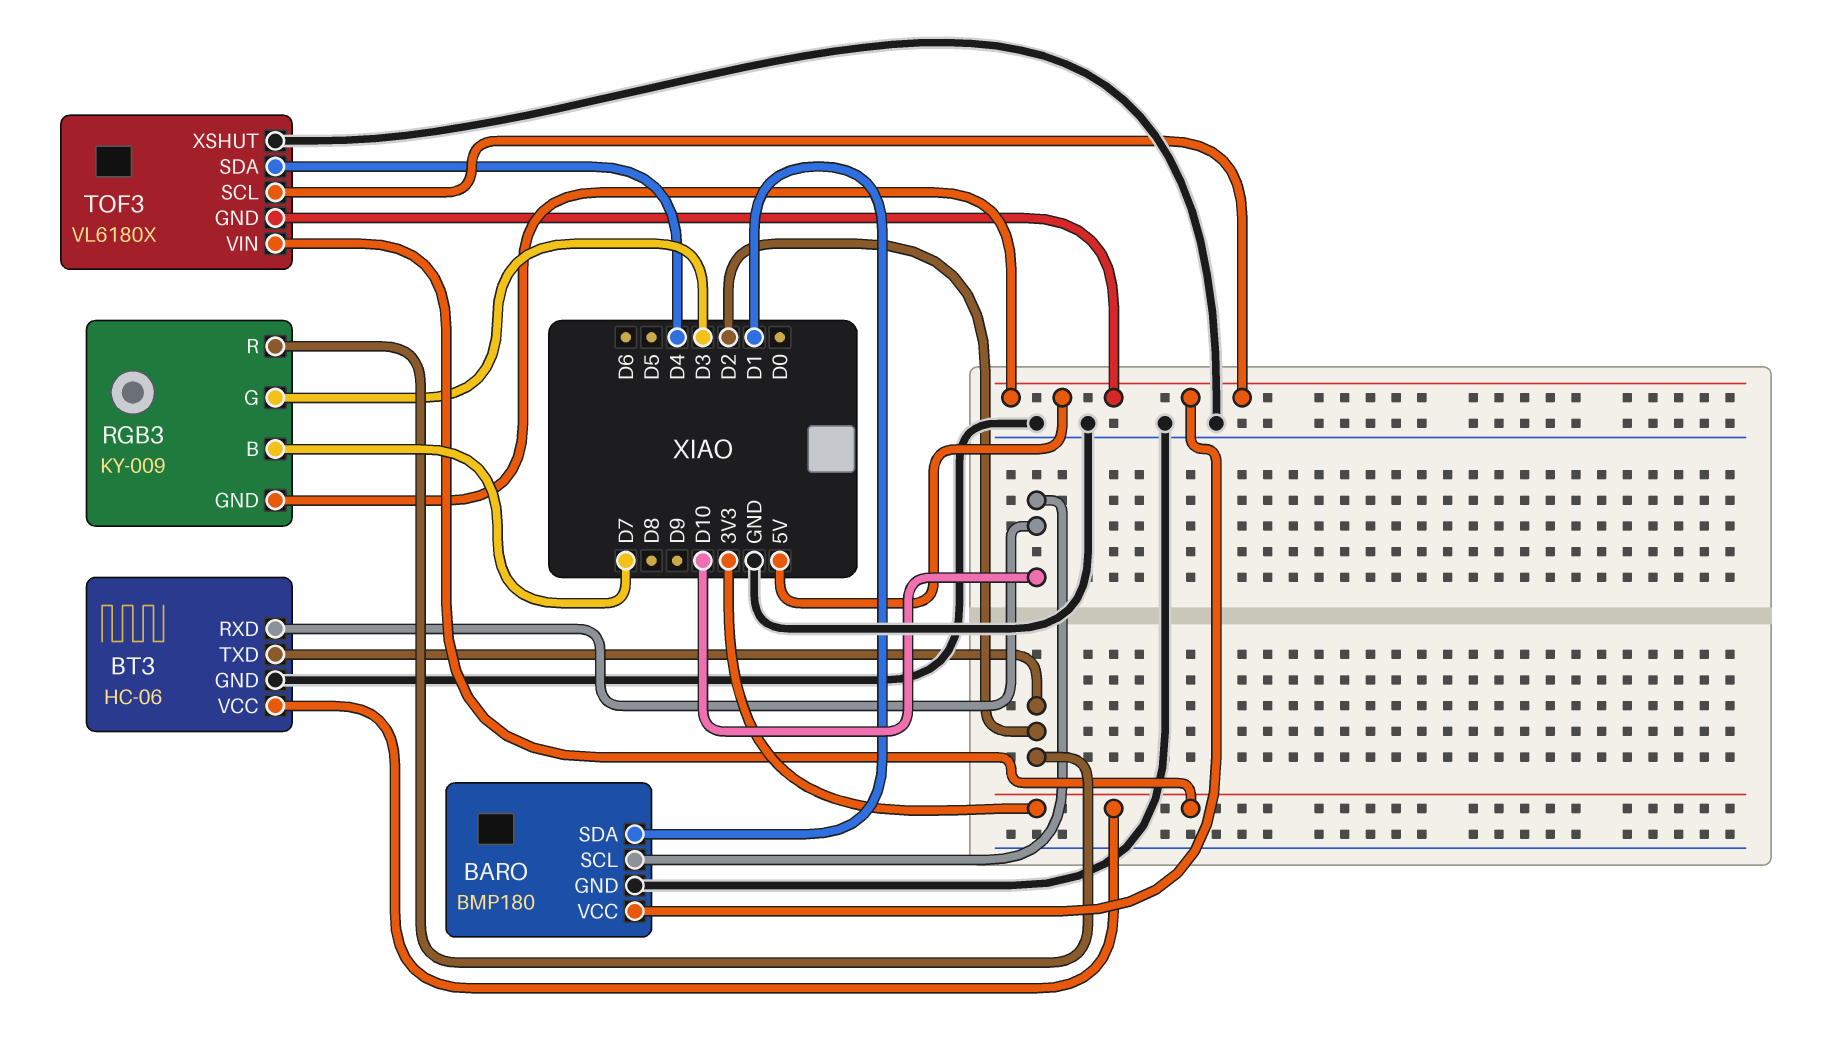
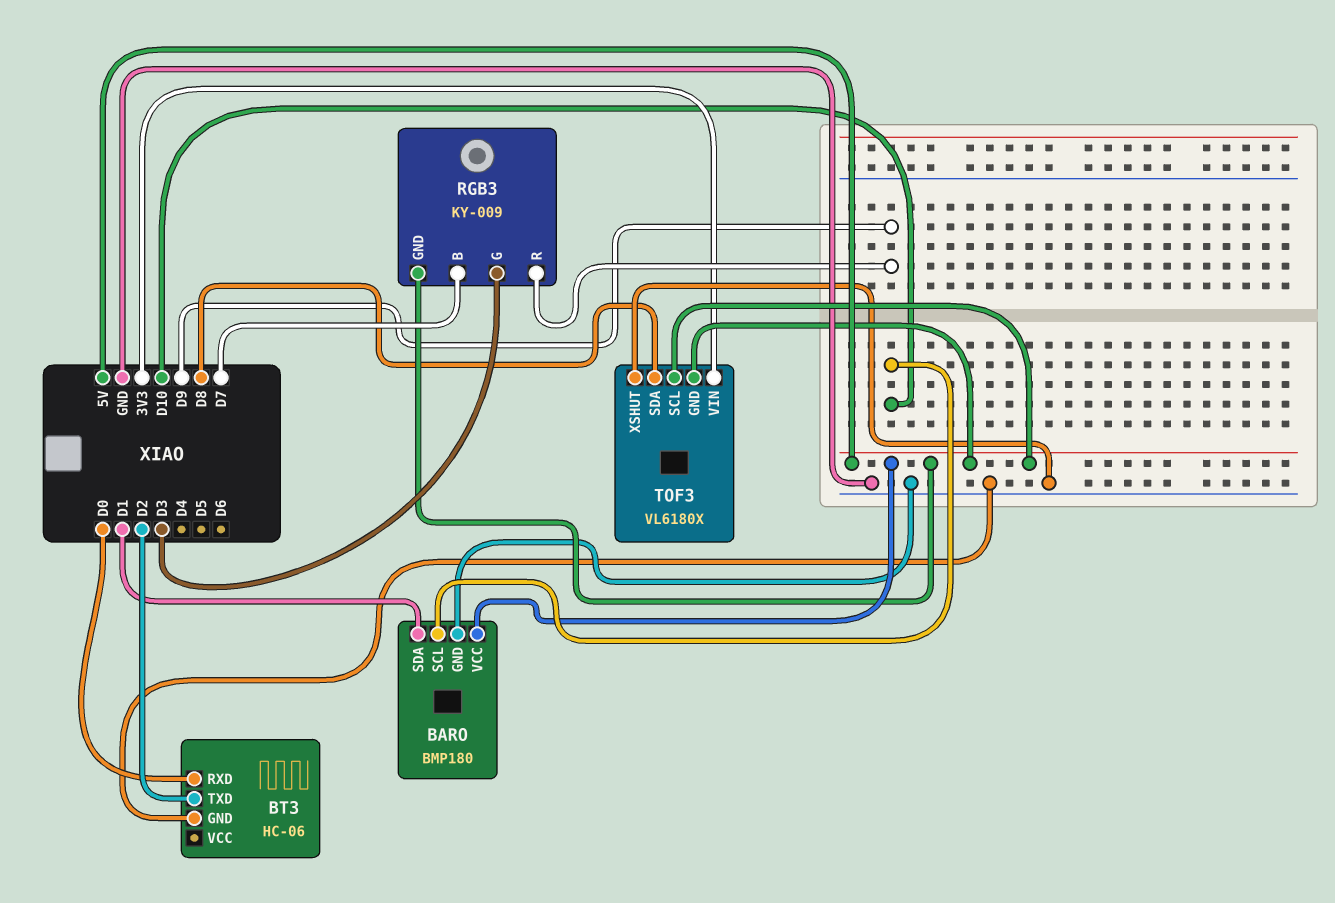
BT3 pin RXD: D10 -> D0
BT3 pin VCC: 3V3 -> none
RGB3 pin R: D2 -> D9
TOF3 pin SDA: D4 -> D8

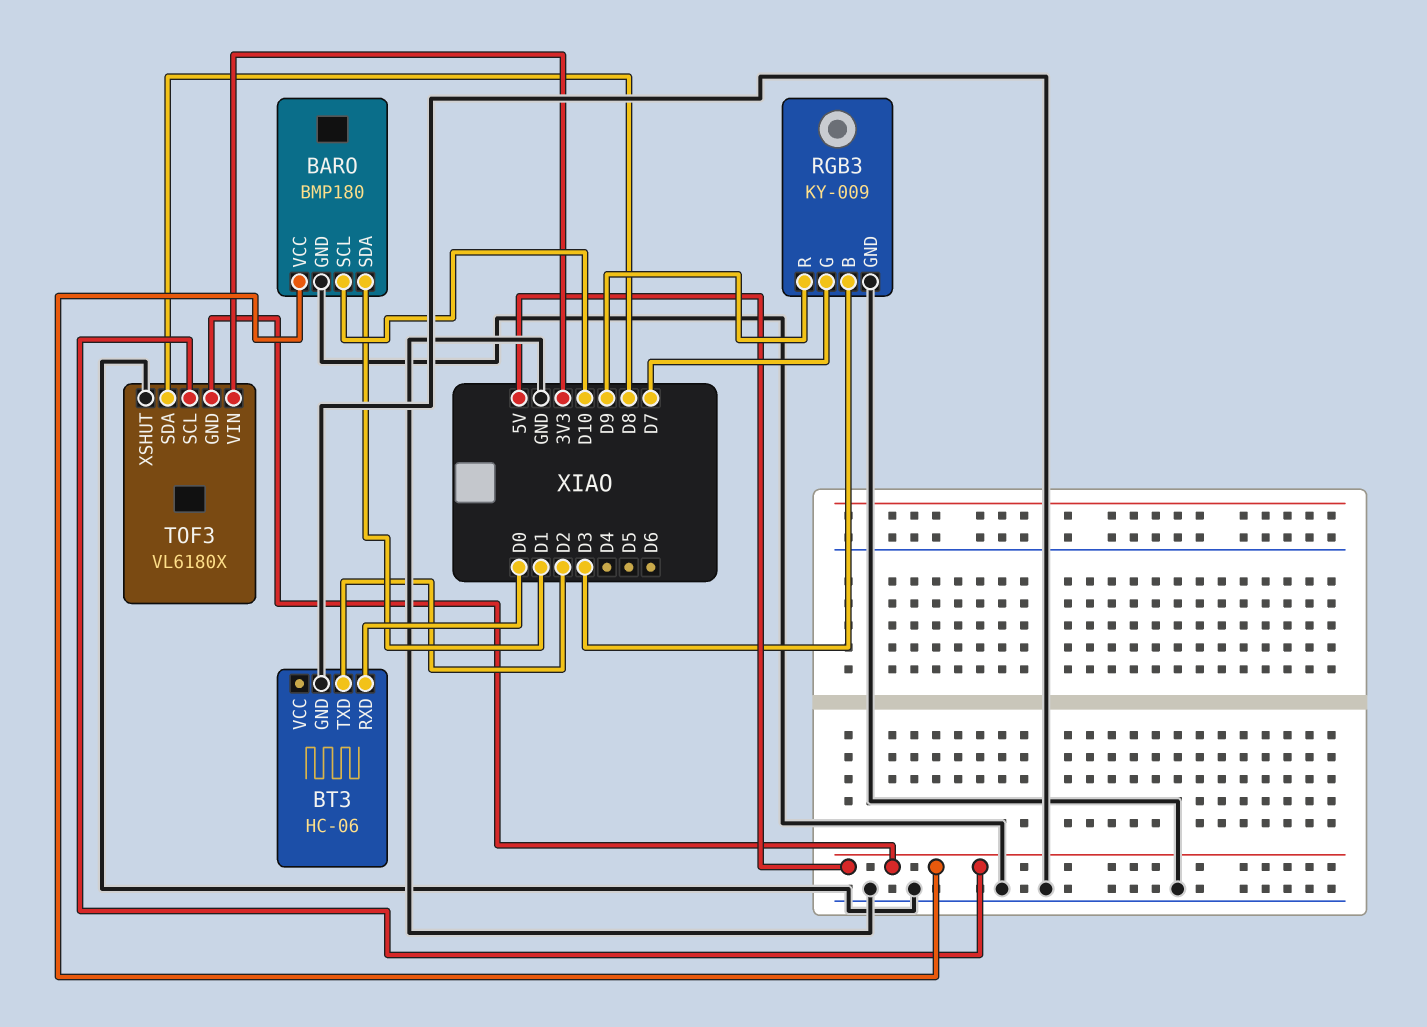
RGB3 pin B: D7 -> D3
RGB3 pin G: D3 -> D7
RGB3 pin GND: 5V -> GND

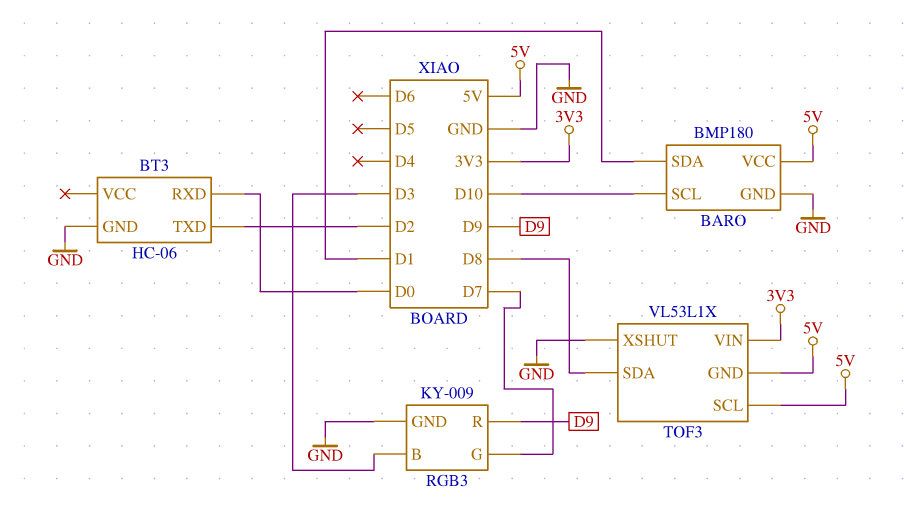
TOF3: VL6180X -> VL53L1X

